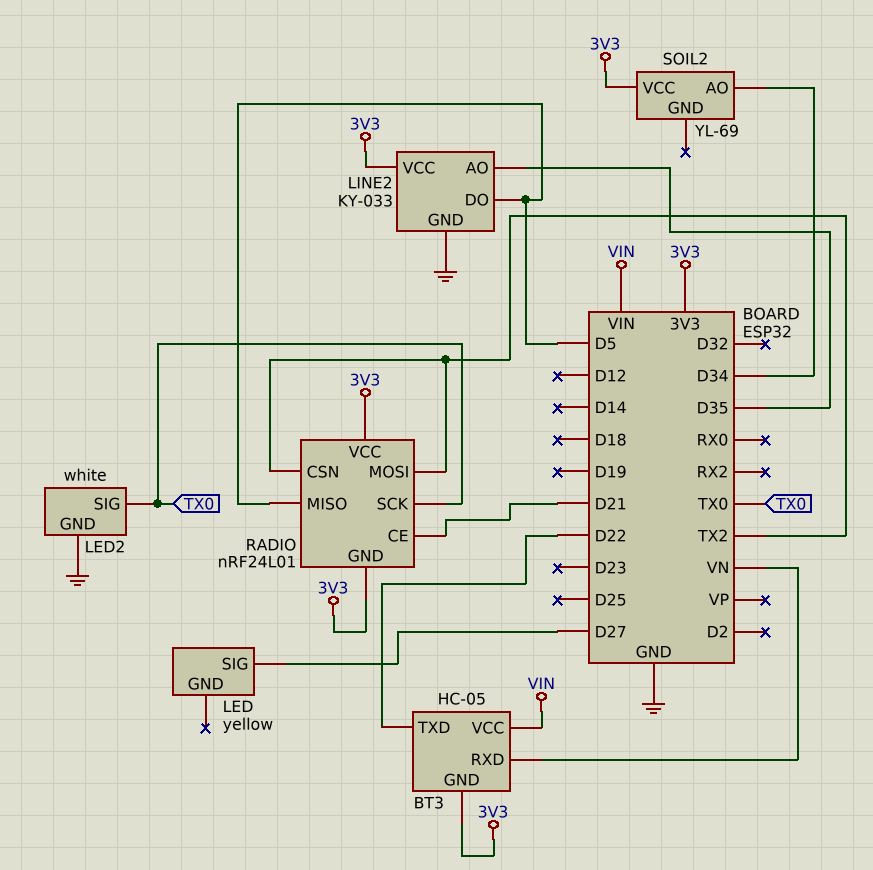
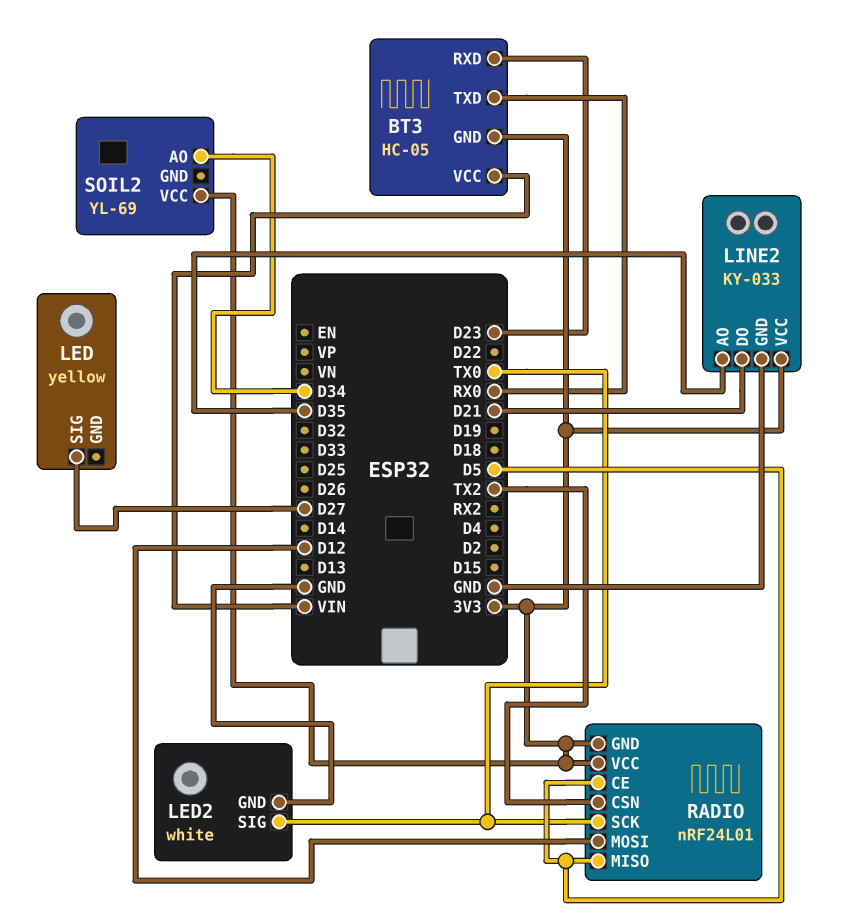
BT3 pin RXD: VN -> D23
BT3 pin TXD: D22 -> RX0
LINE2 pin DO: D5 -> D21
RADIO pin CE: D21 -> D5
RADIO pin MOSI: TX2 -> D12

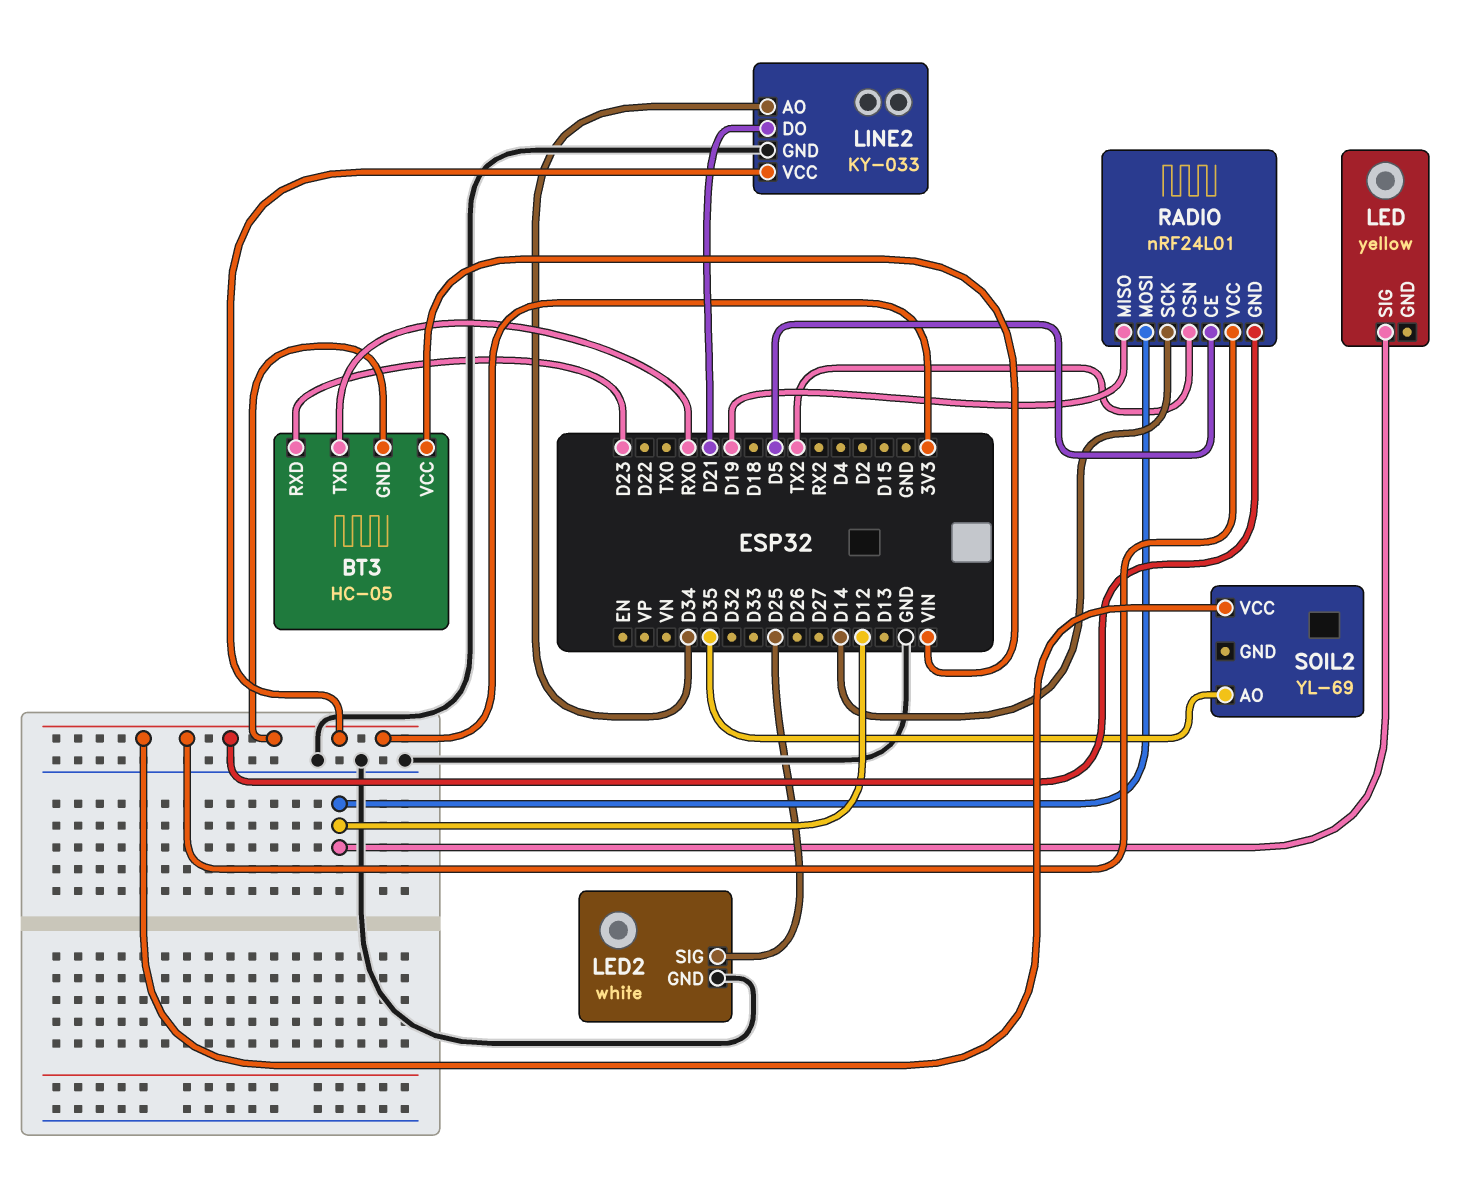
LED pin SIG: D27 -> D12
LED2 pin SIG: TX0 -> D25
LINE2 pin AO: D35 -> D34
RADIO pin MISO: D5 -> D19
RADIO pin SCK: TX0 -> D14
SOIL2 pin AO: D34 -> D35

